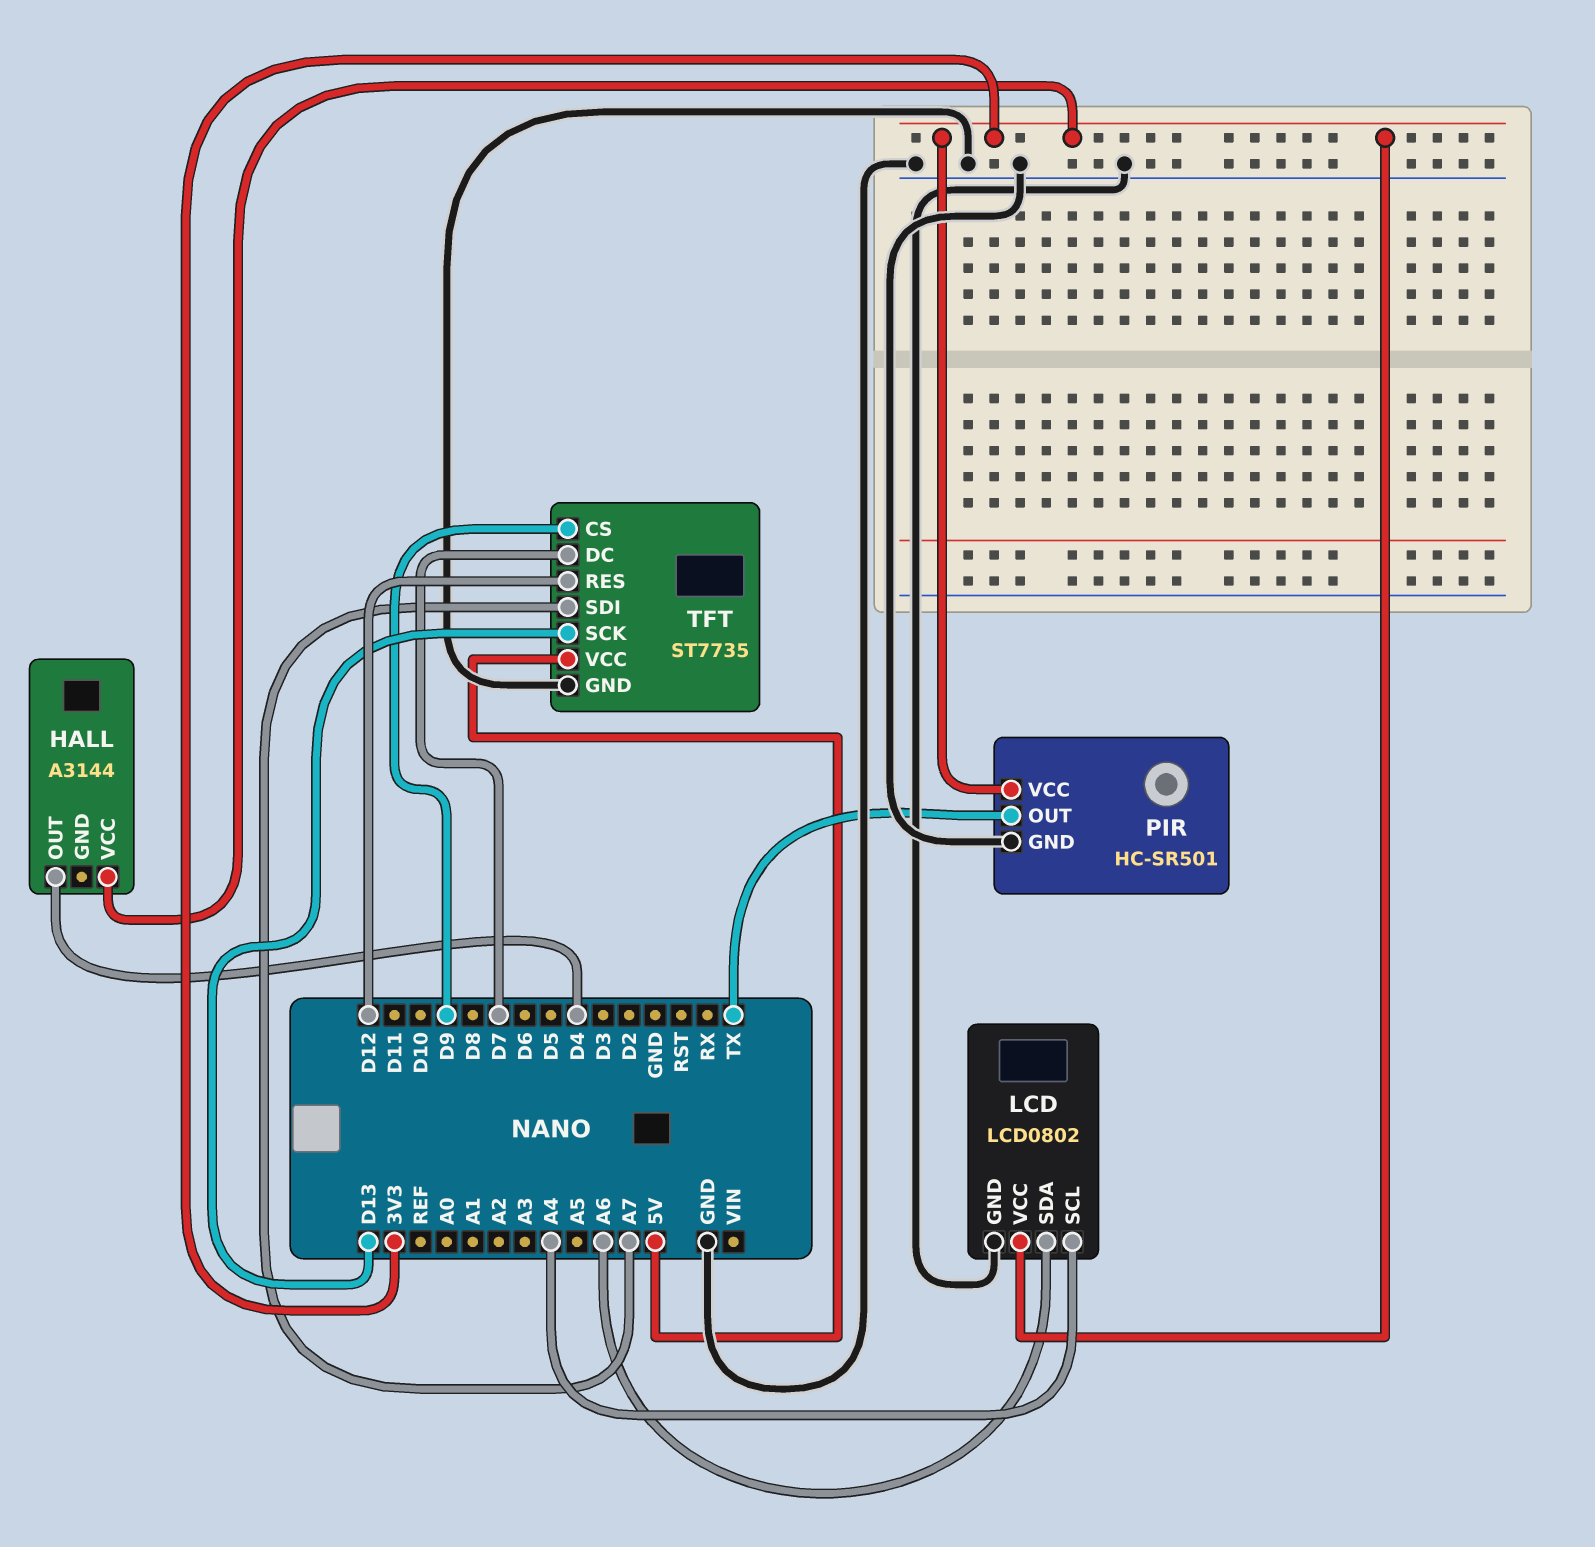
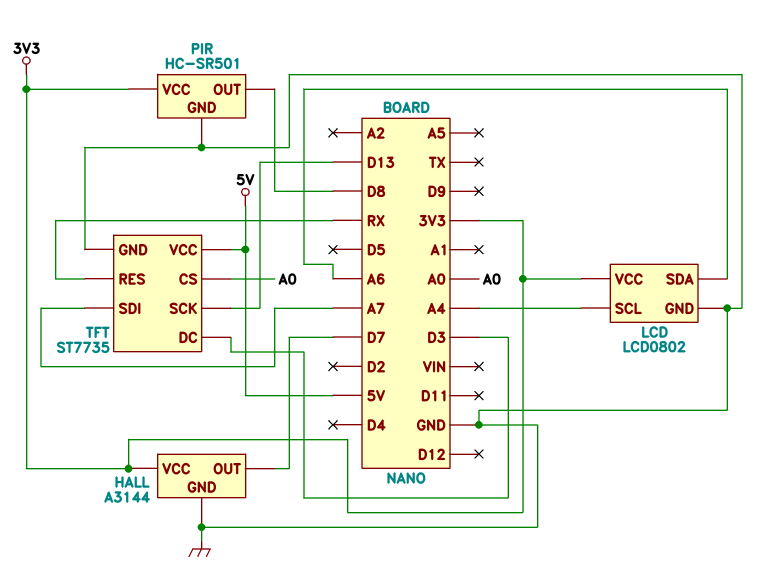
HALL pin GND: none -> GND
HALL pin OUT: D4 -> D7
PIR pin OUT: TX -> D8
TFT pin CS: D9 -> A0
TFT pin DC: D7 -> D3
TFT pin RES: D12 -> RX

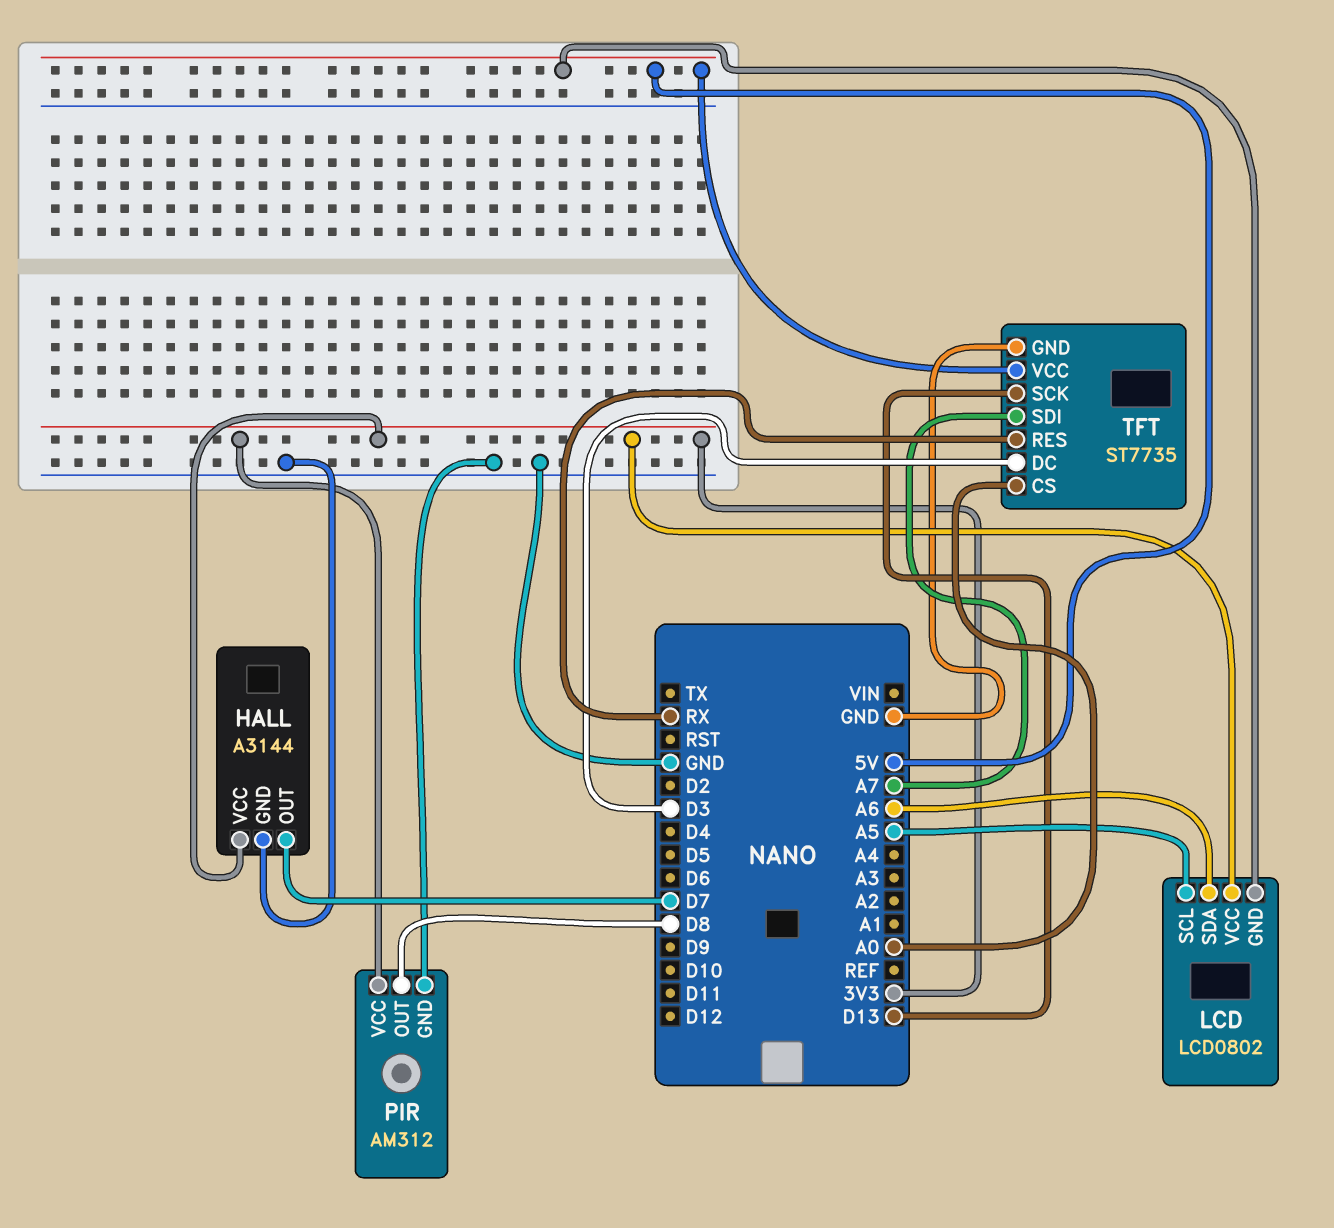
LCD pin GND: GND -> 5V
LCD pin SCL: A4 -> A5
PIR: HC-SR501 -> AM312

